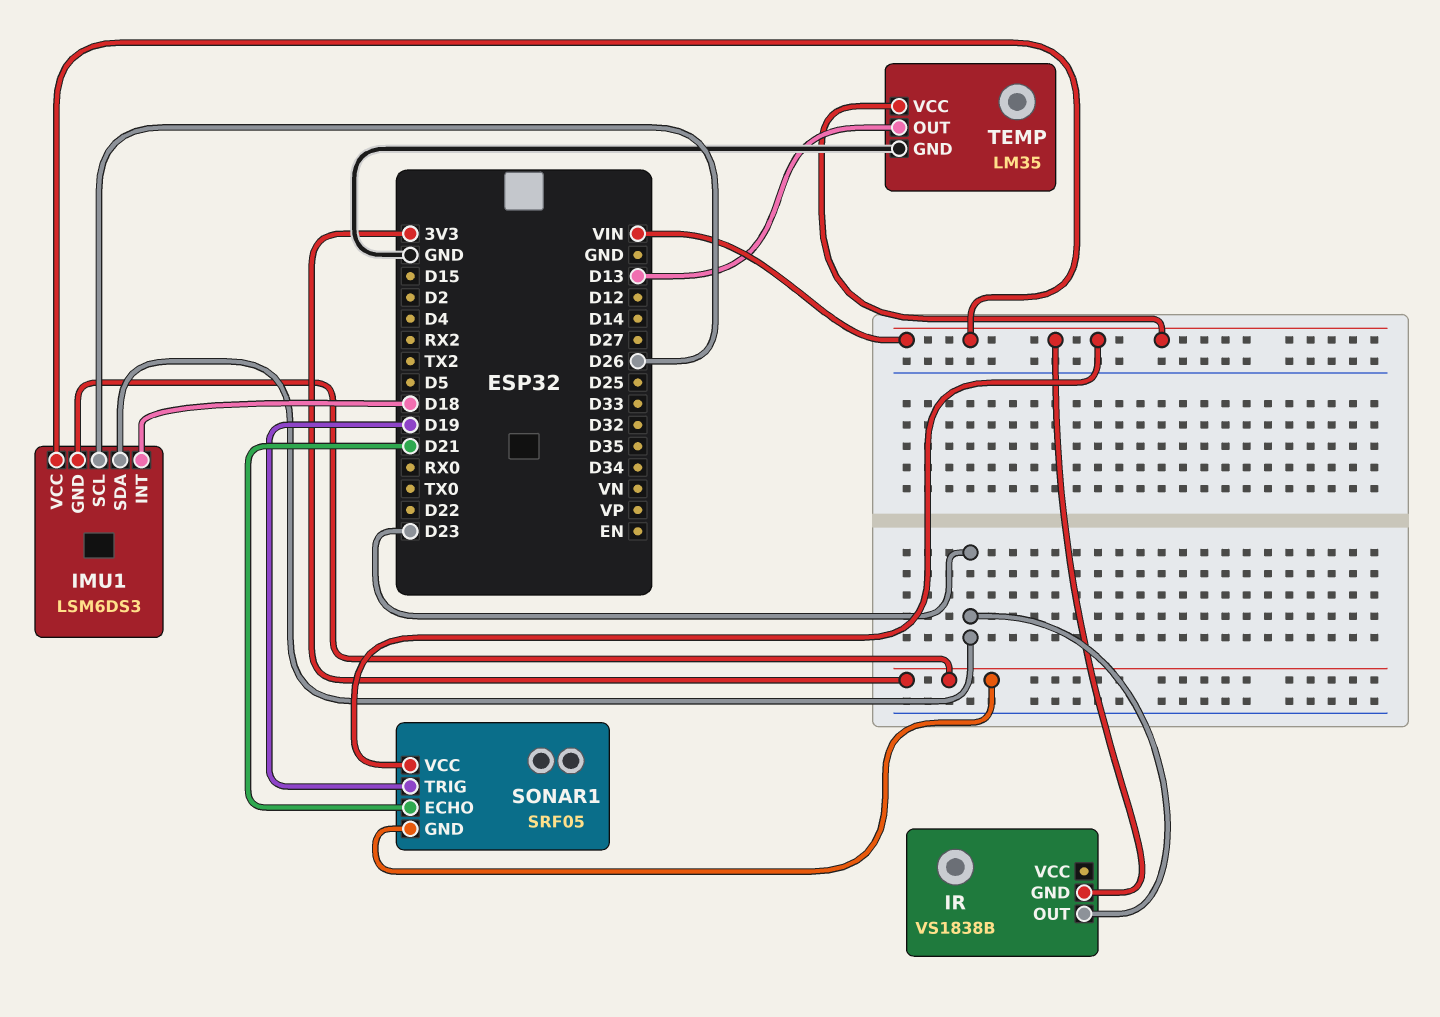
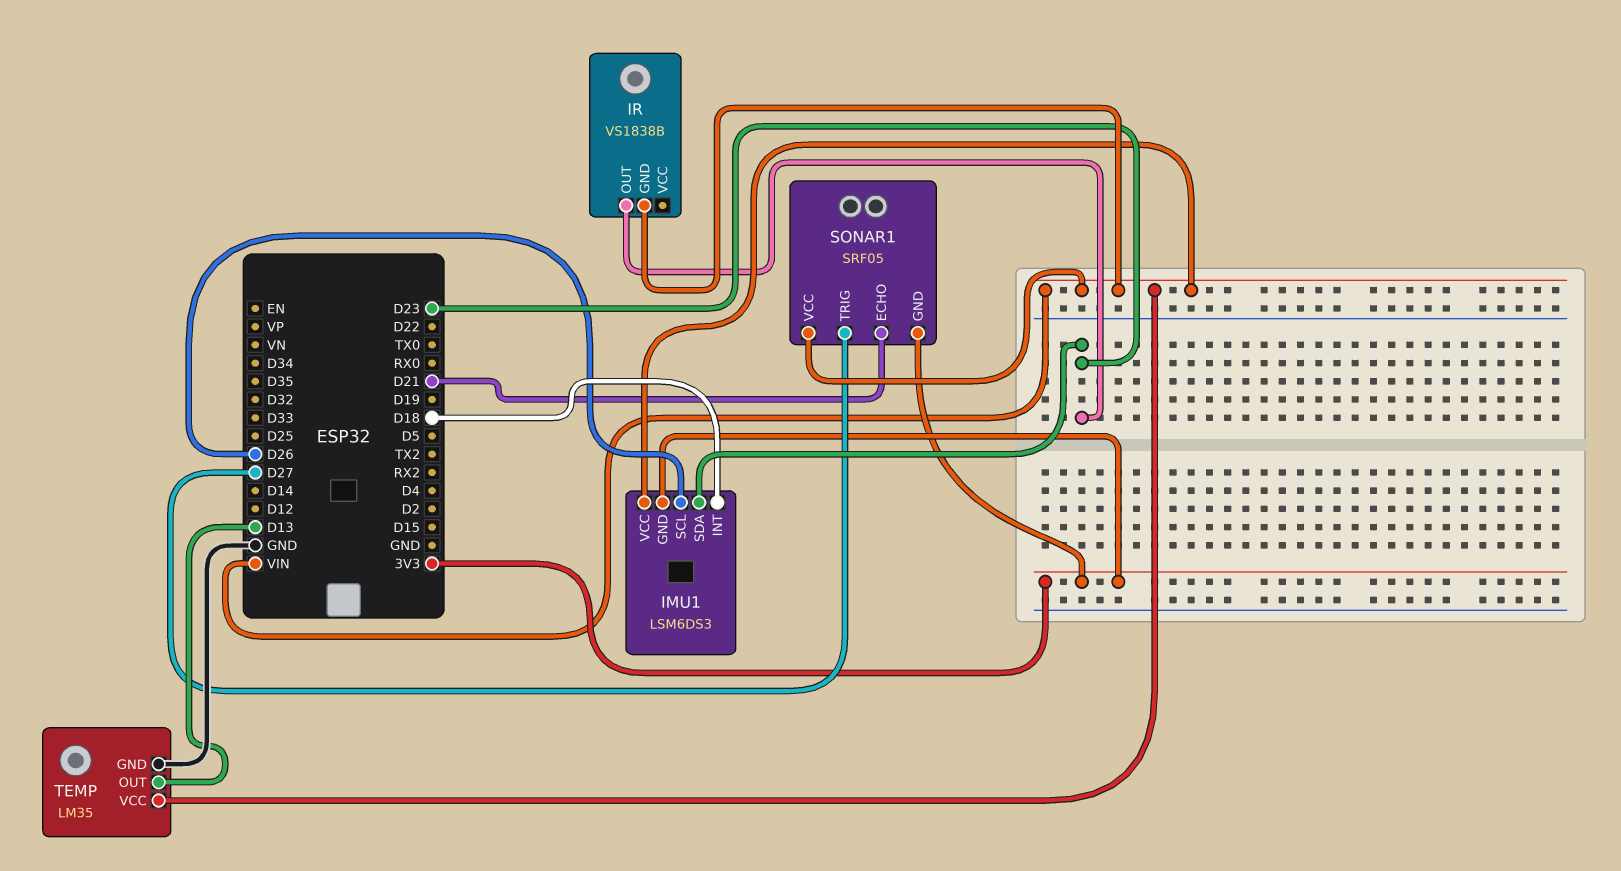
SONAR1 pin TRIG: D19 -> D27

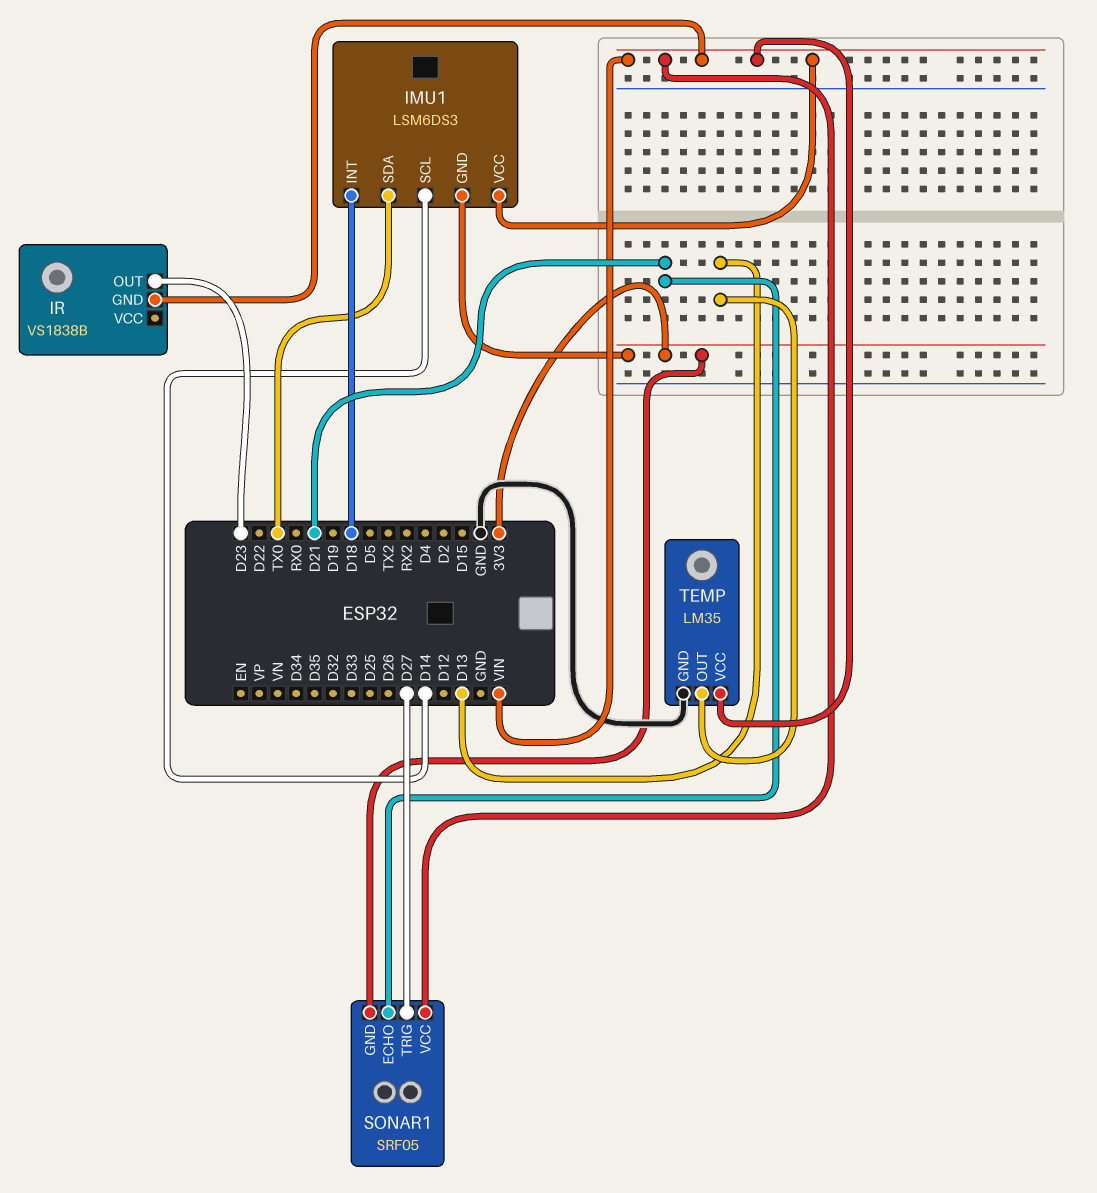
IMU1 pin SCL: D26 -> D14
IMU1 pin SDA: D23 -> TX0

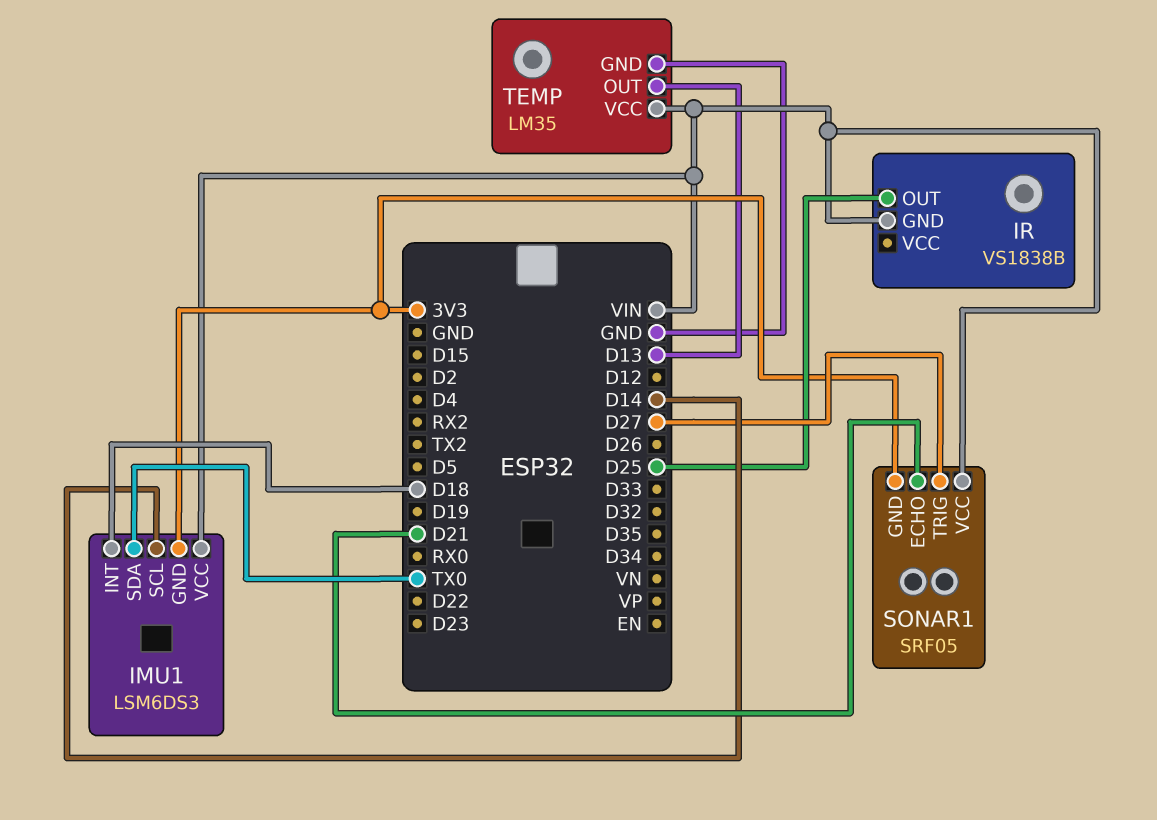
IR pin OUT: D23 -> D25

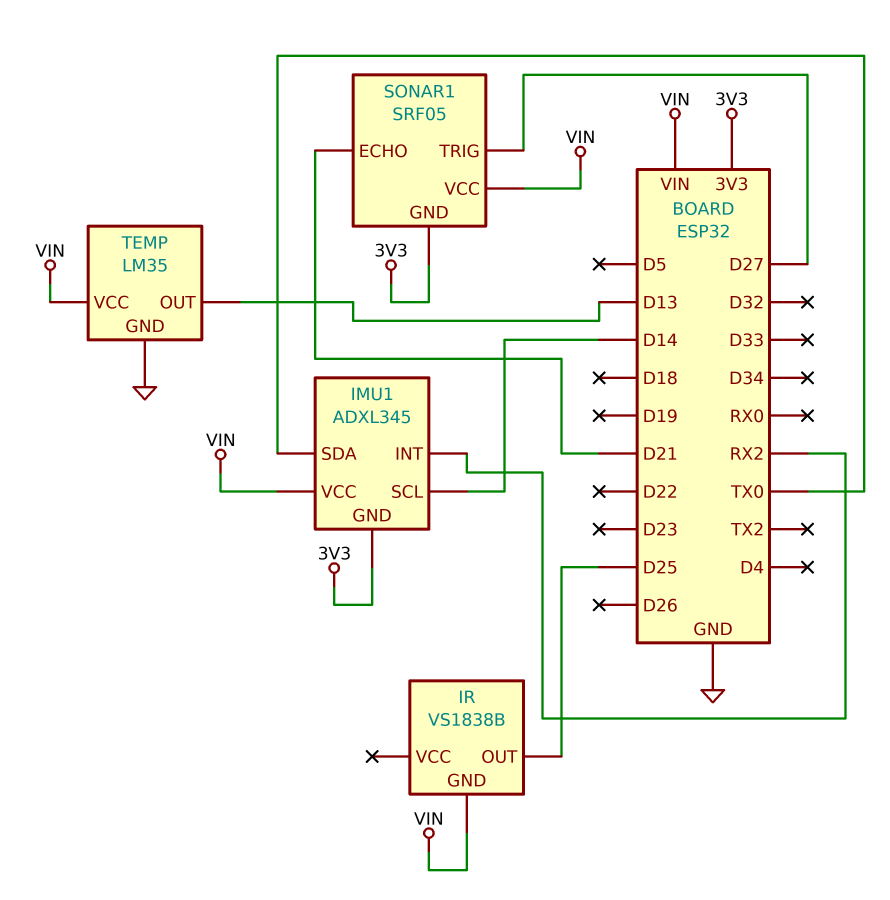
IMU1: LSM6DS3 -> ADXL345
IMU1 pin INT: D18 -> RX2

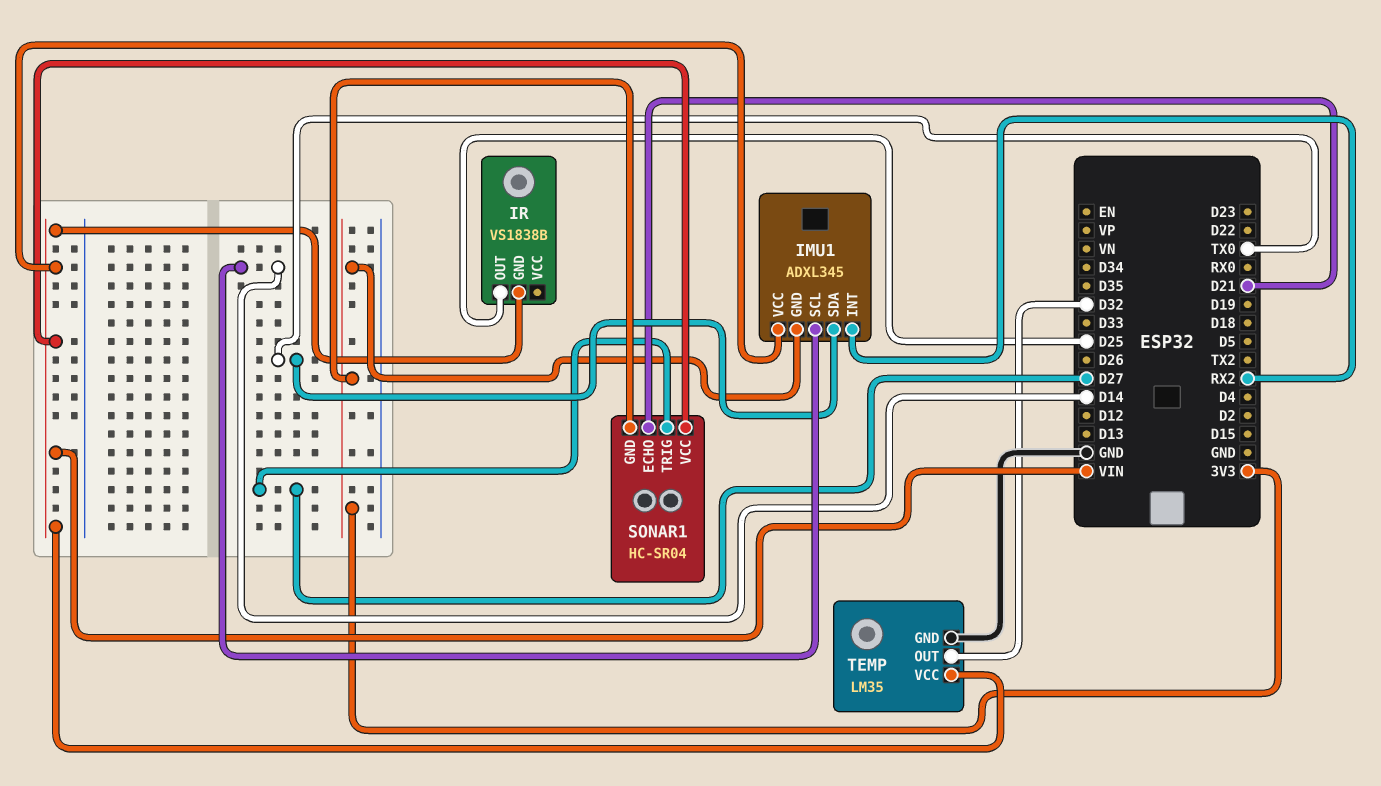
SONAR1: SRF05 -> HC-SR04
TEMP pin OUT: D13 -> D32

